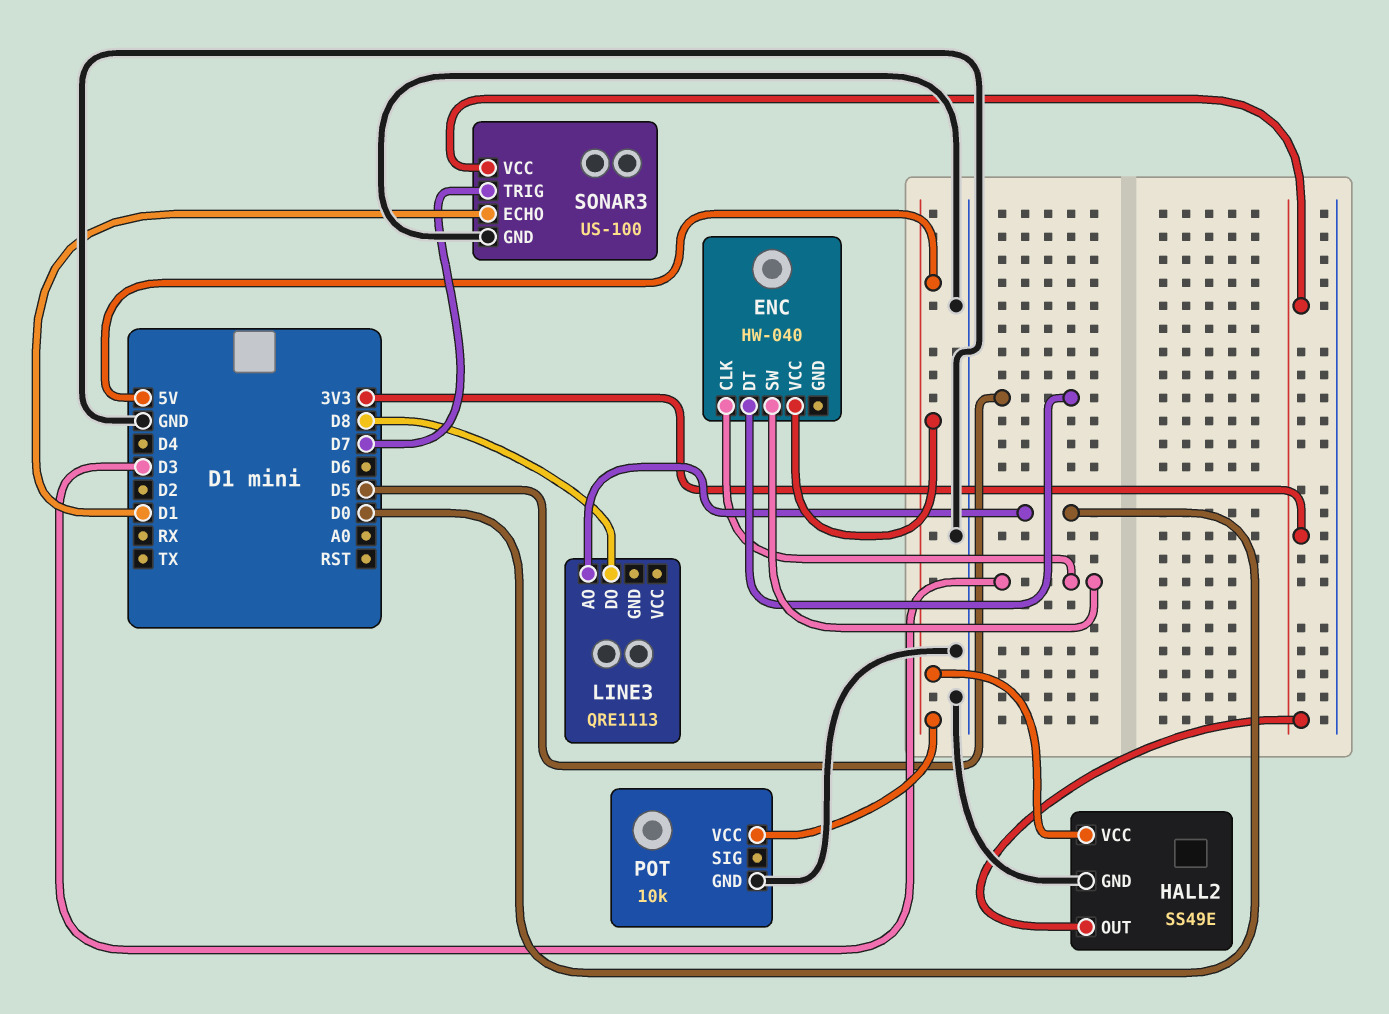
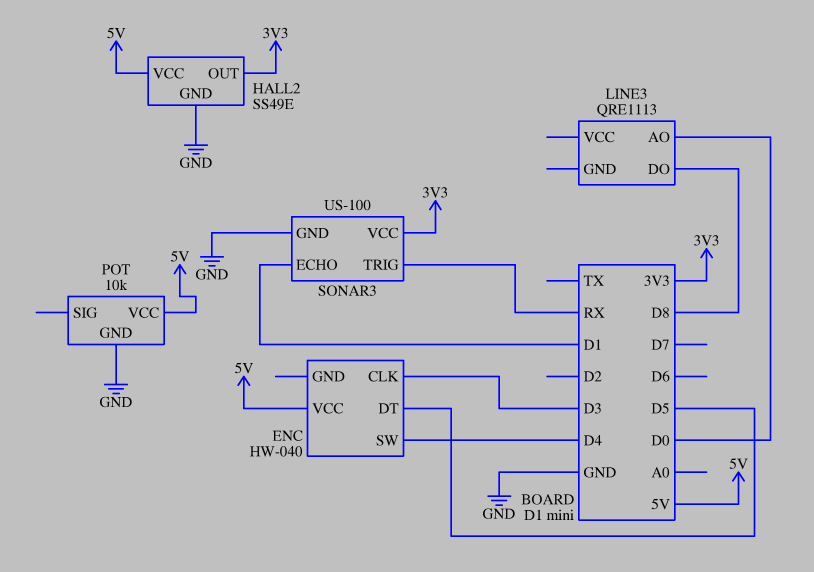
ENC pin SW: D3 -> D4
SONAR3 pin TRIG: D7 -> RX

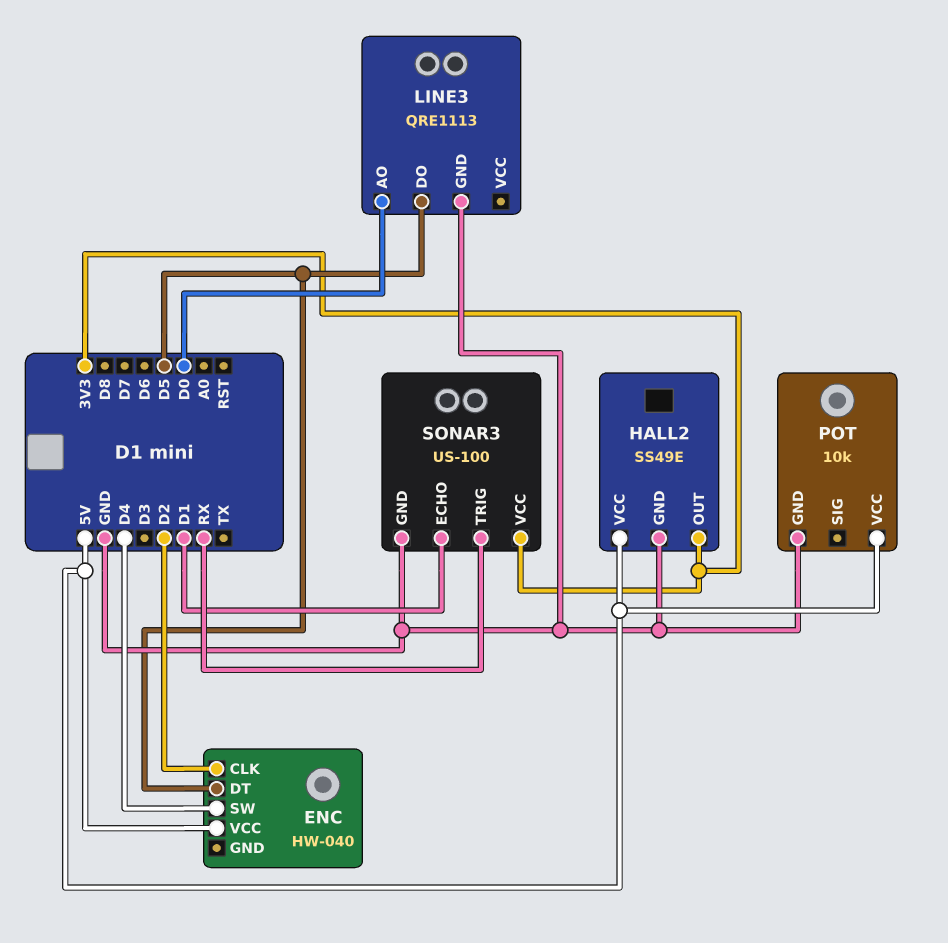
ENC pin CLK: D3 -> D2
LINE3 pin DO: D8 -> D5
LINE3 pin GND: none -> GND

